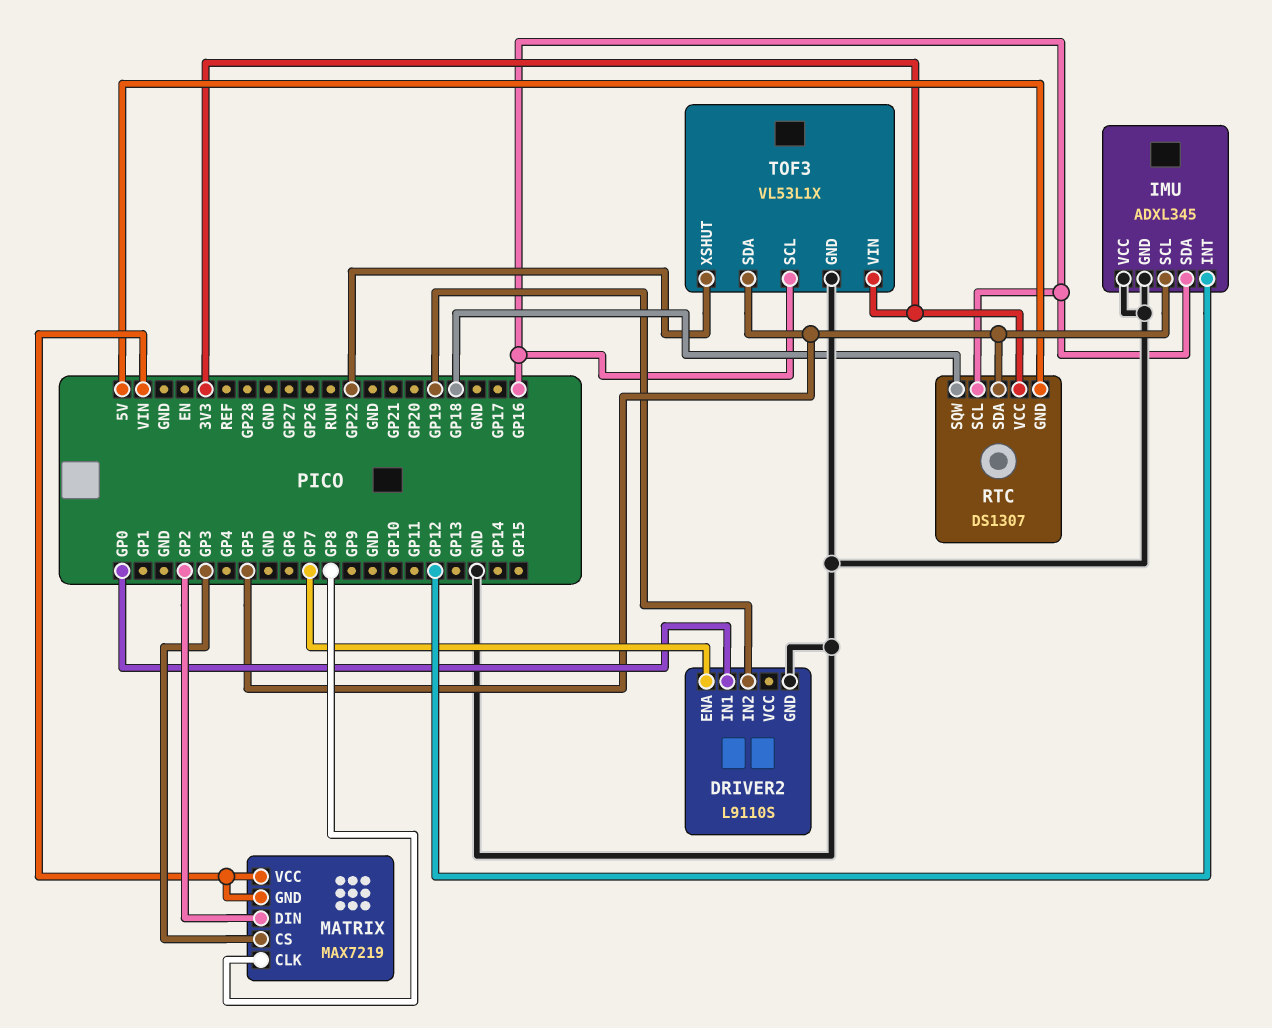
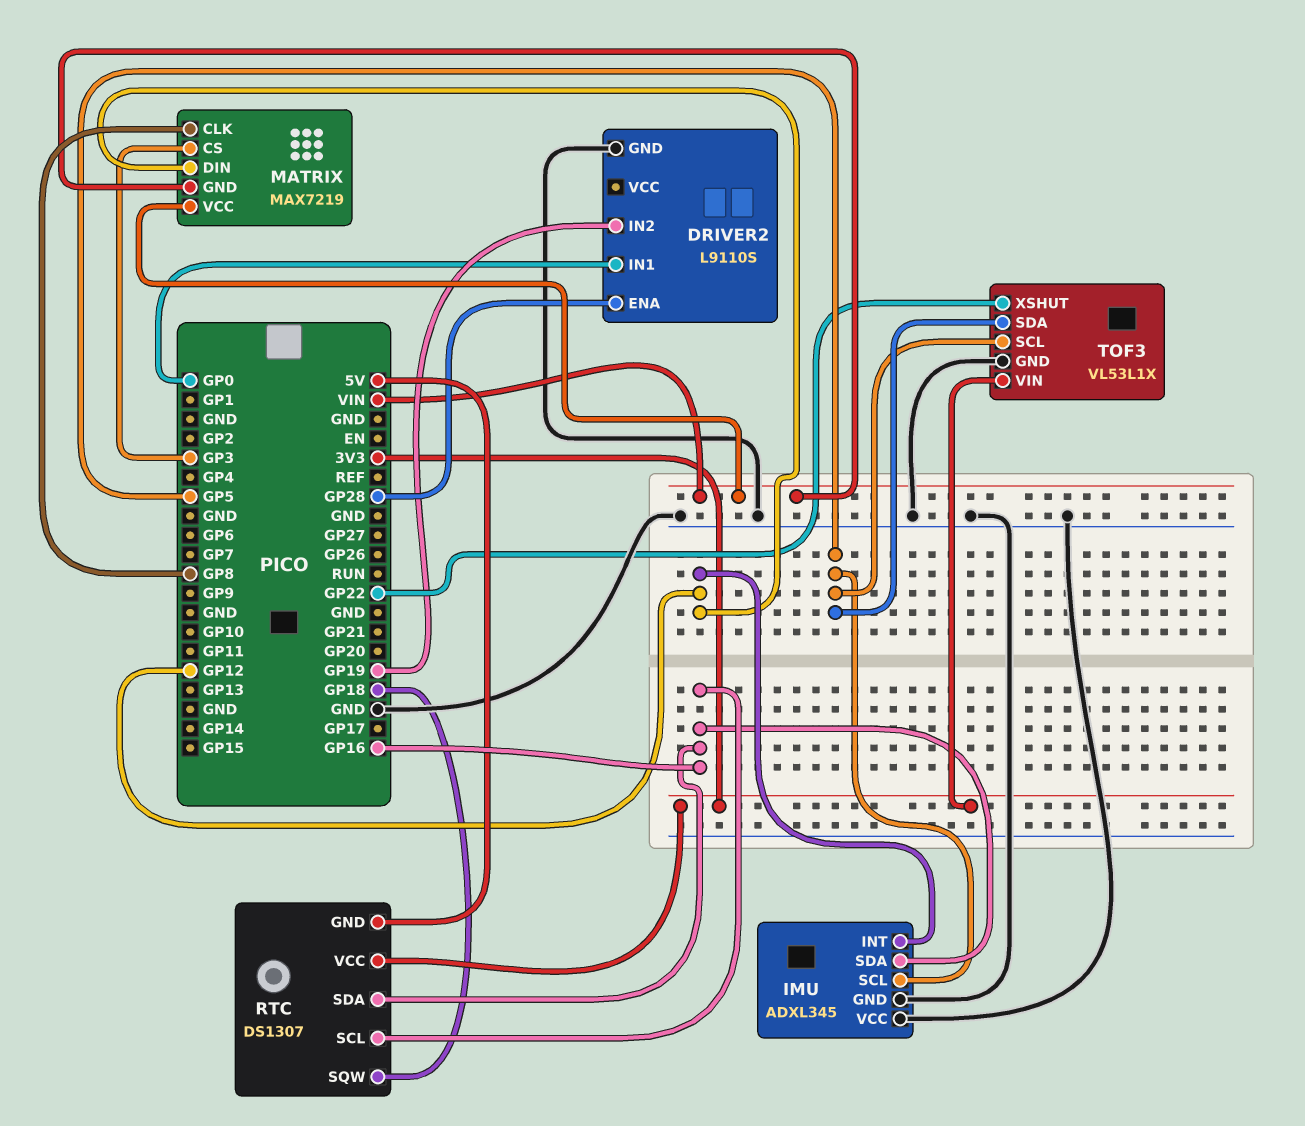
DRIVER2 pin ENA: GP7 -> GP28
MATRIX pin DIN: GP2 -> GP12
RTC pin SDA: GP5 -> GP16
TOF3 pin SCL: GP16 -> GP5

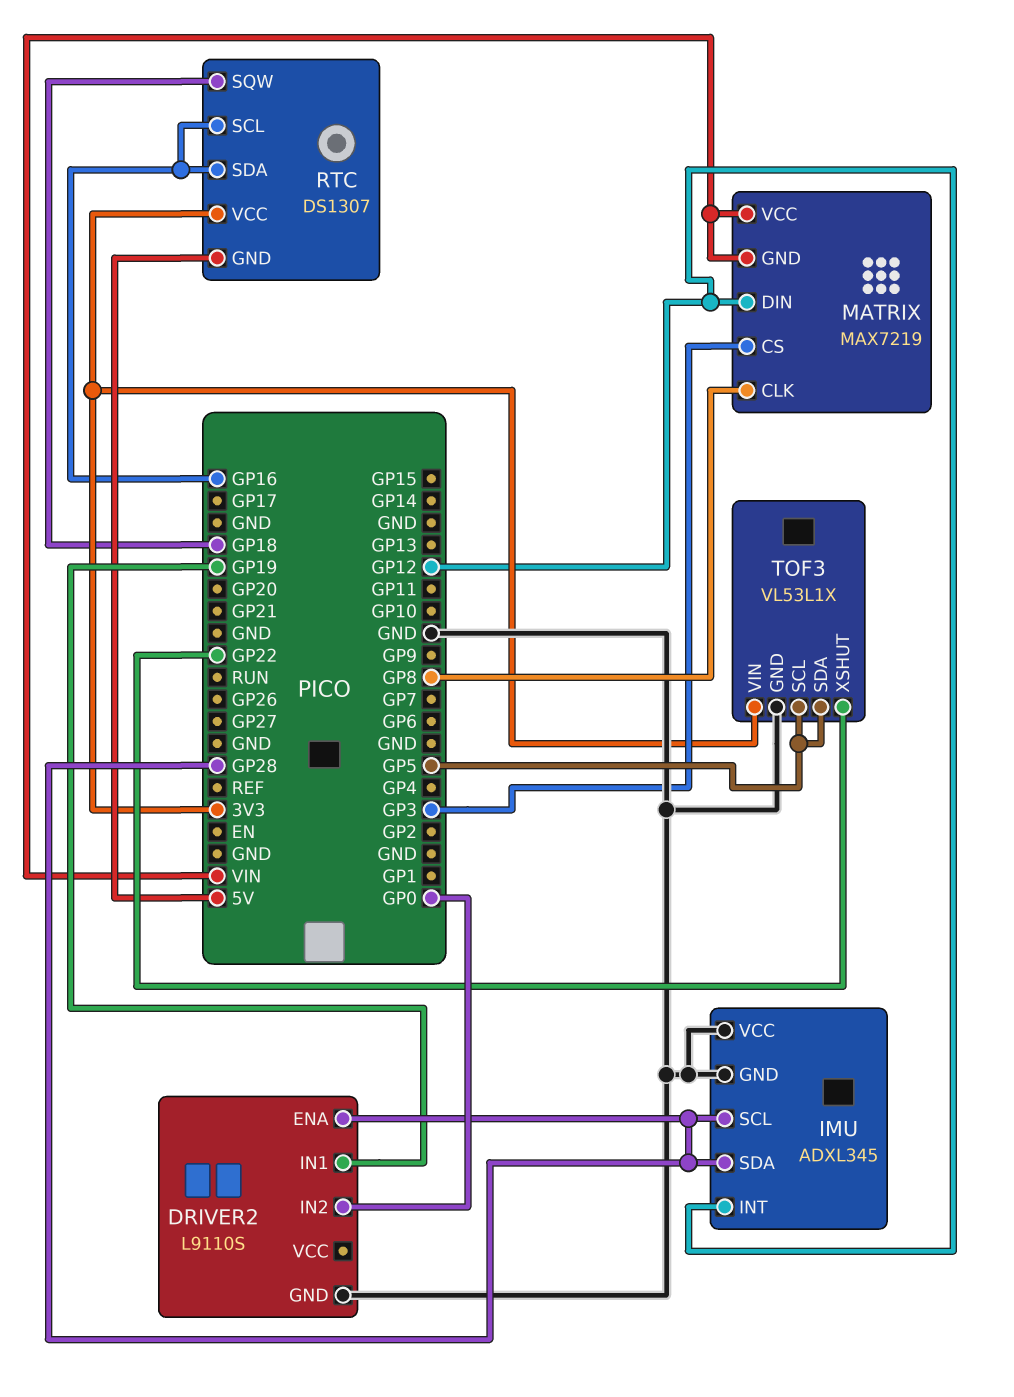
DRIVER2 pin IN1: GP0 -> GP19
DRIVER2 pin IN2: GP19 -> GP0
IMU pin SCL: GP5 -> GP28
IMU pin SDA: GP16 -> GP28

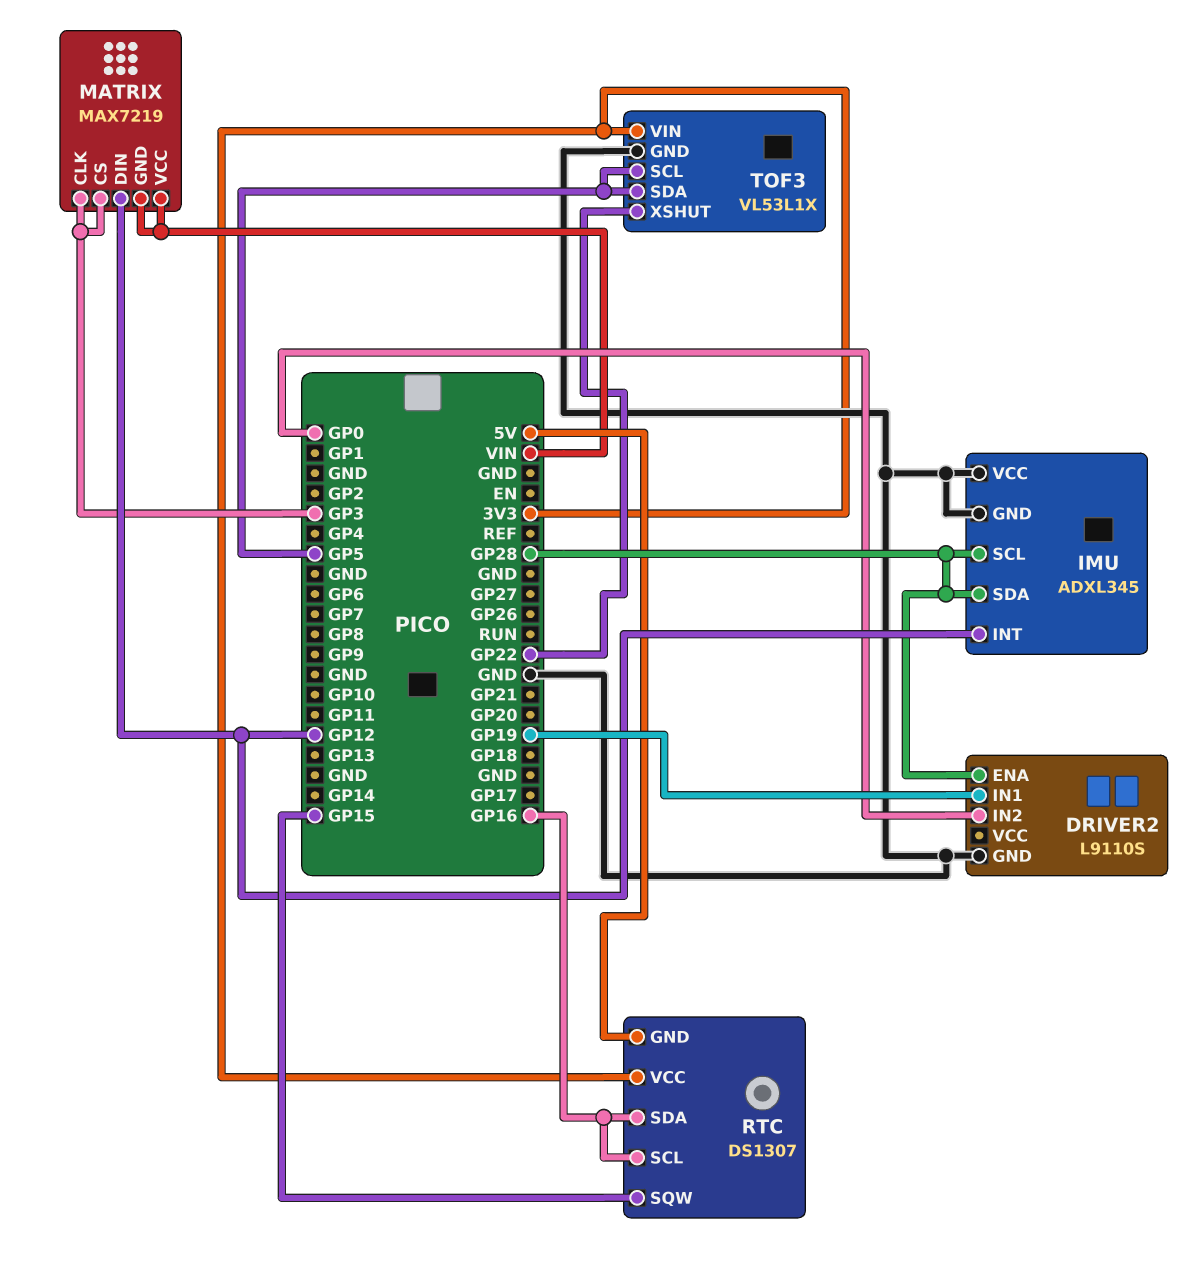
MATRIX pin CLK: GP8 -> GP3
RTC pin SQW: GP18 -> GP15

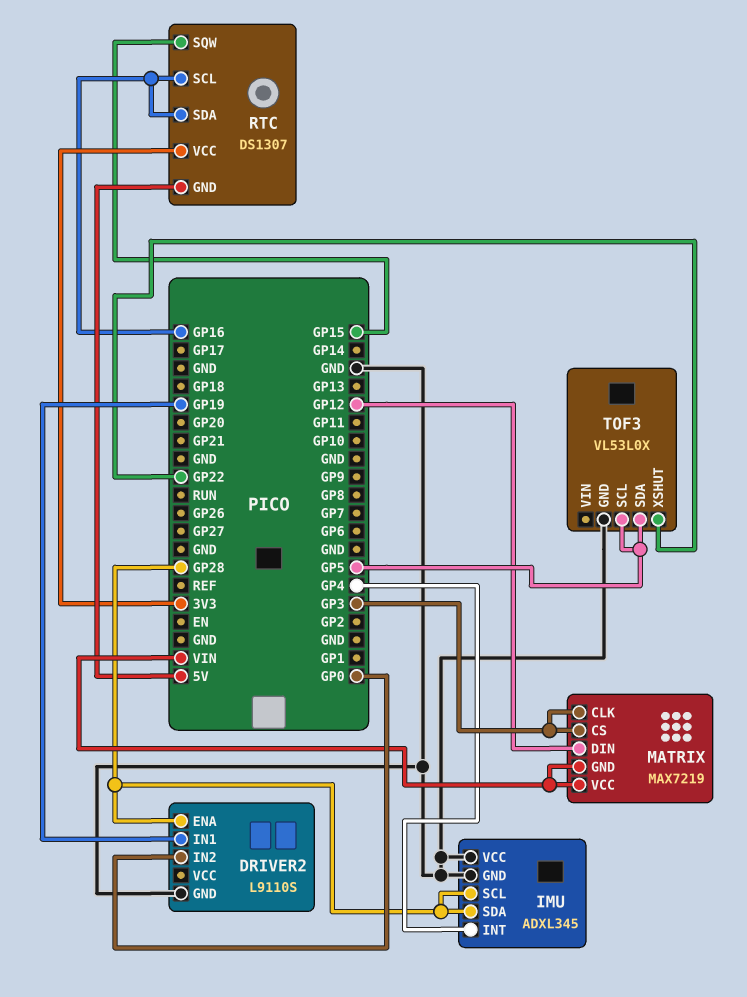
IMU pin INT: GP12 -> GP4
TOF3: VL53L1X -> VL53L0X
TOF3 pin VIN: 3V3 -> none

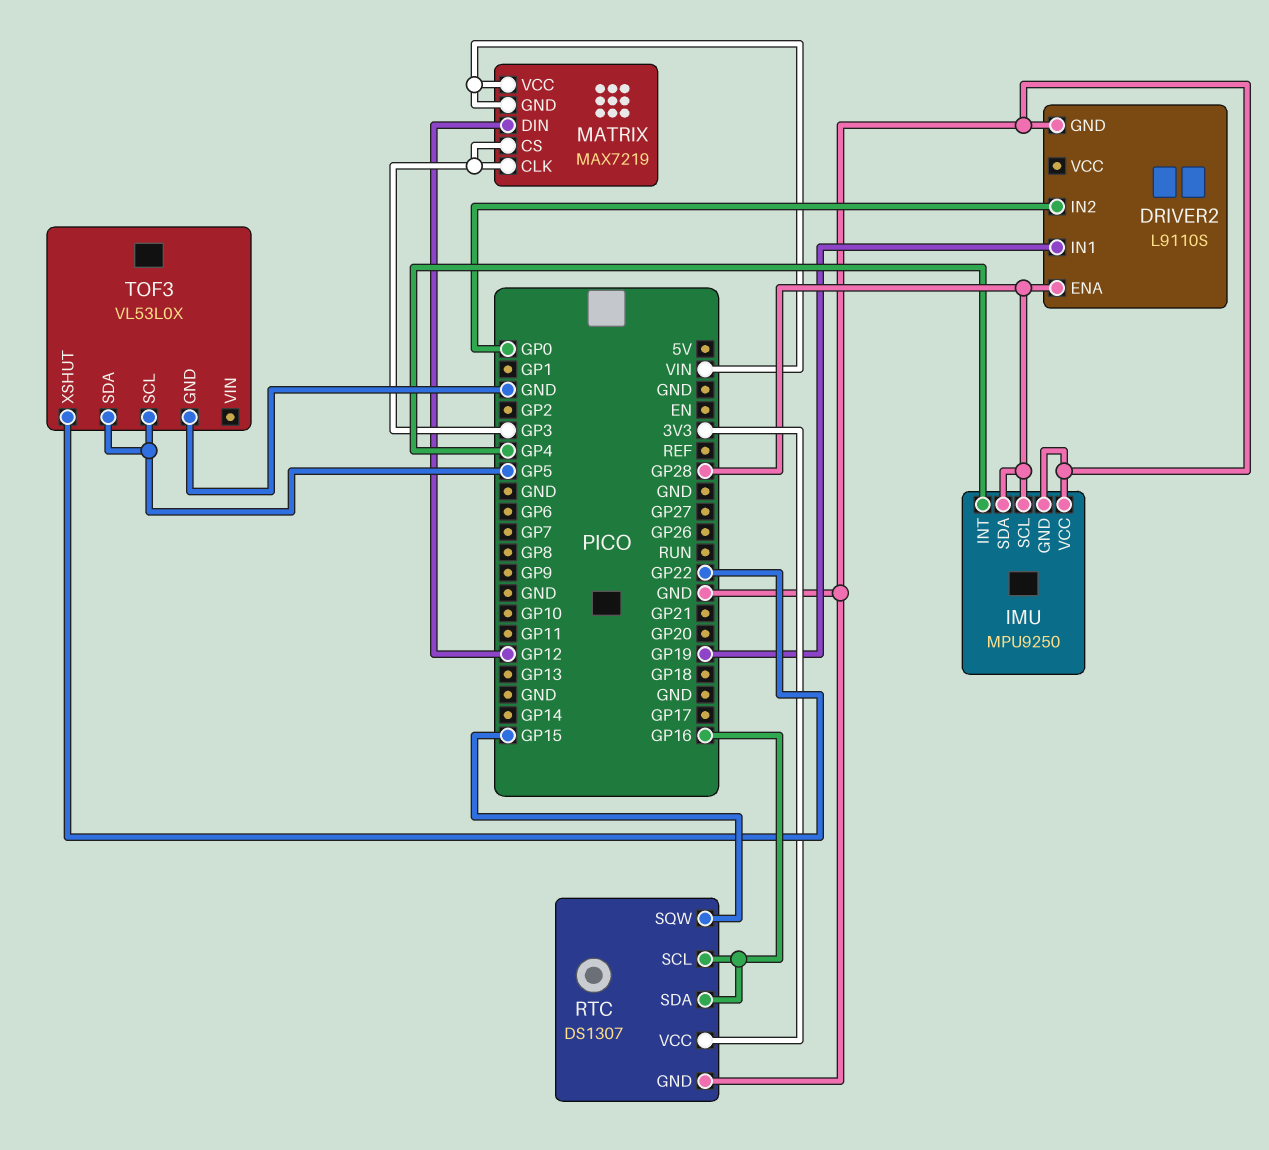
IMU: ADXL345 -> MPU9250
RTC pin GND: 5V -> GND

